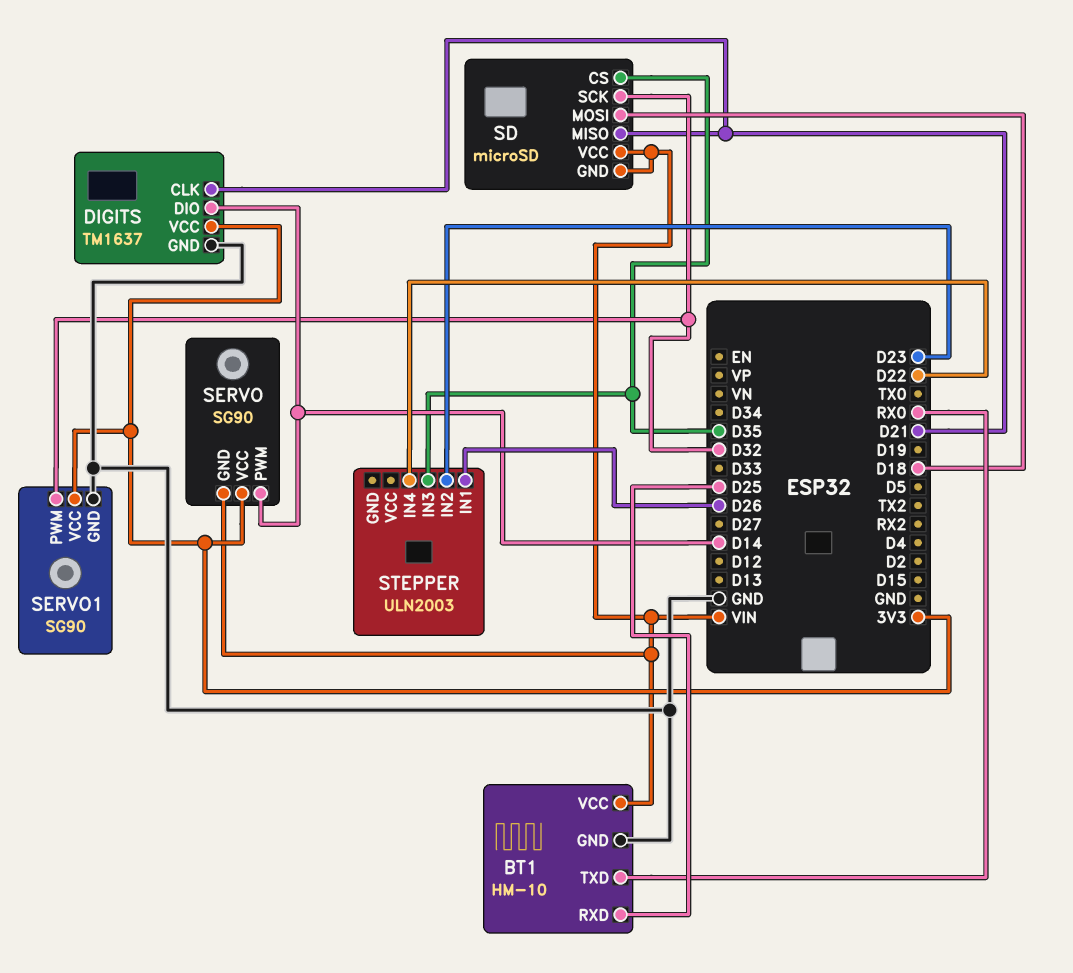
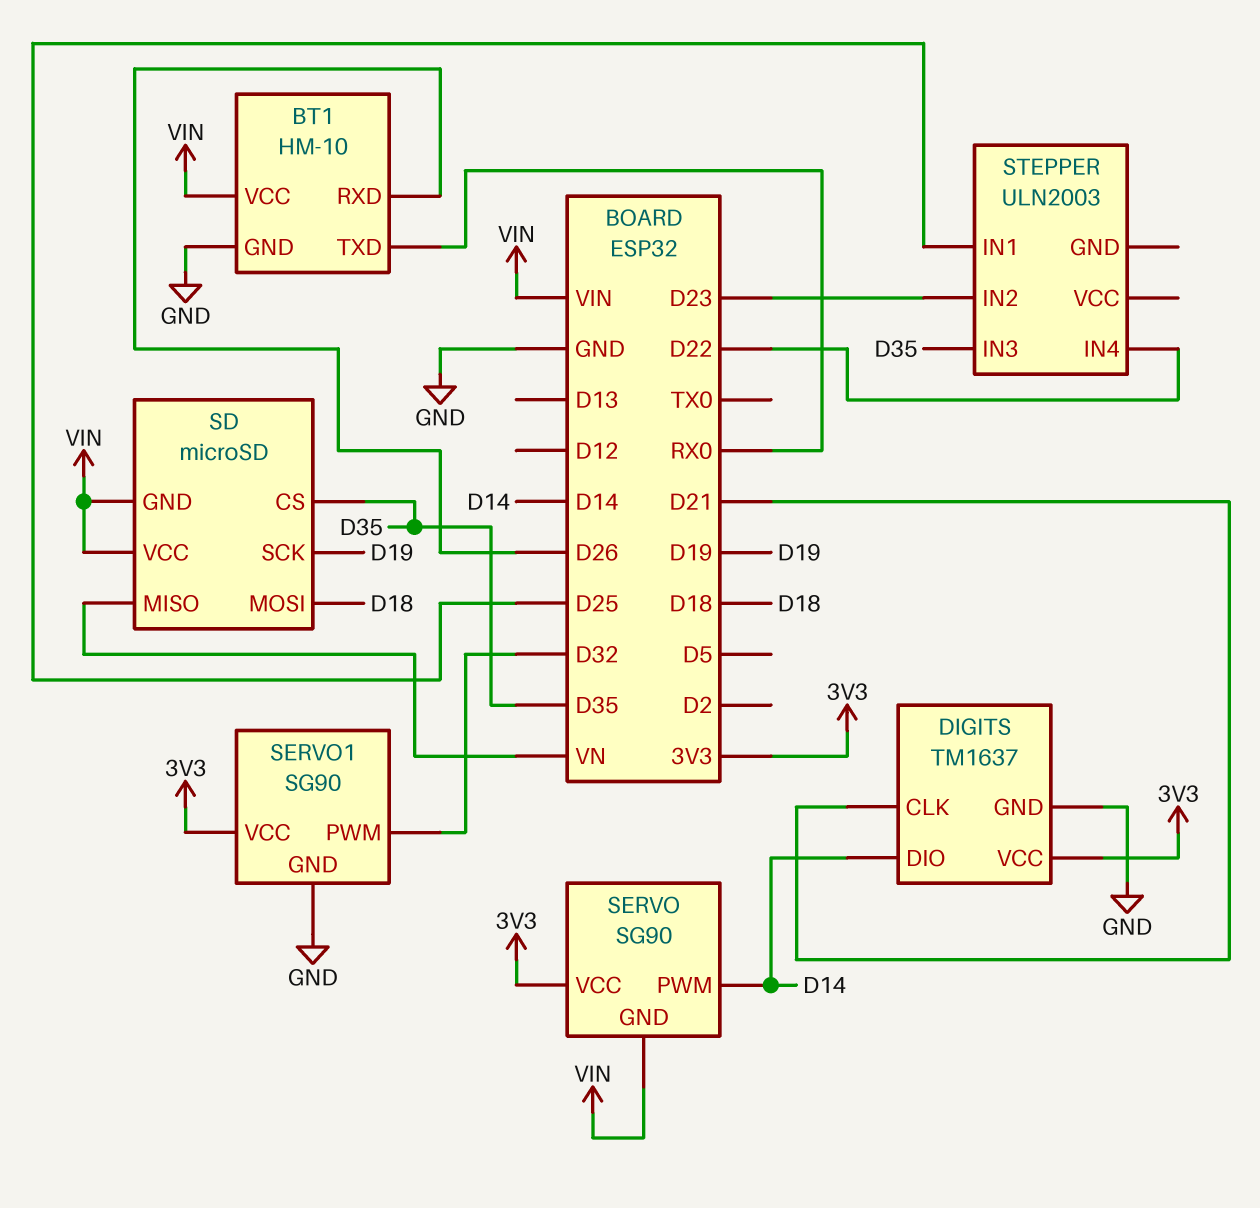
BT1 pin RXD: D25 -> D26
SD pin MISO: D21 -> VN
SD pin SCK: D32 -> D19
STEPPER pin IN1: D26 -> D25

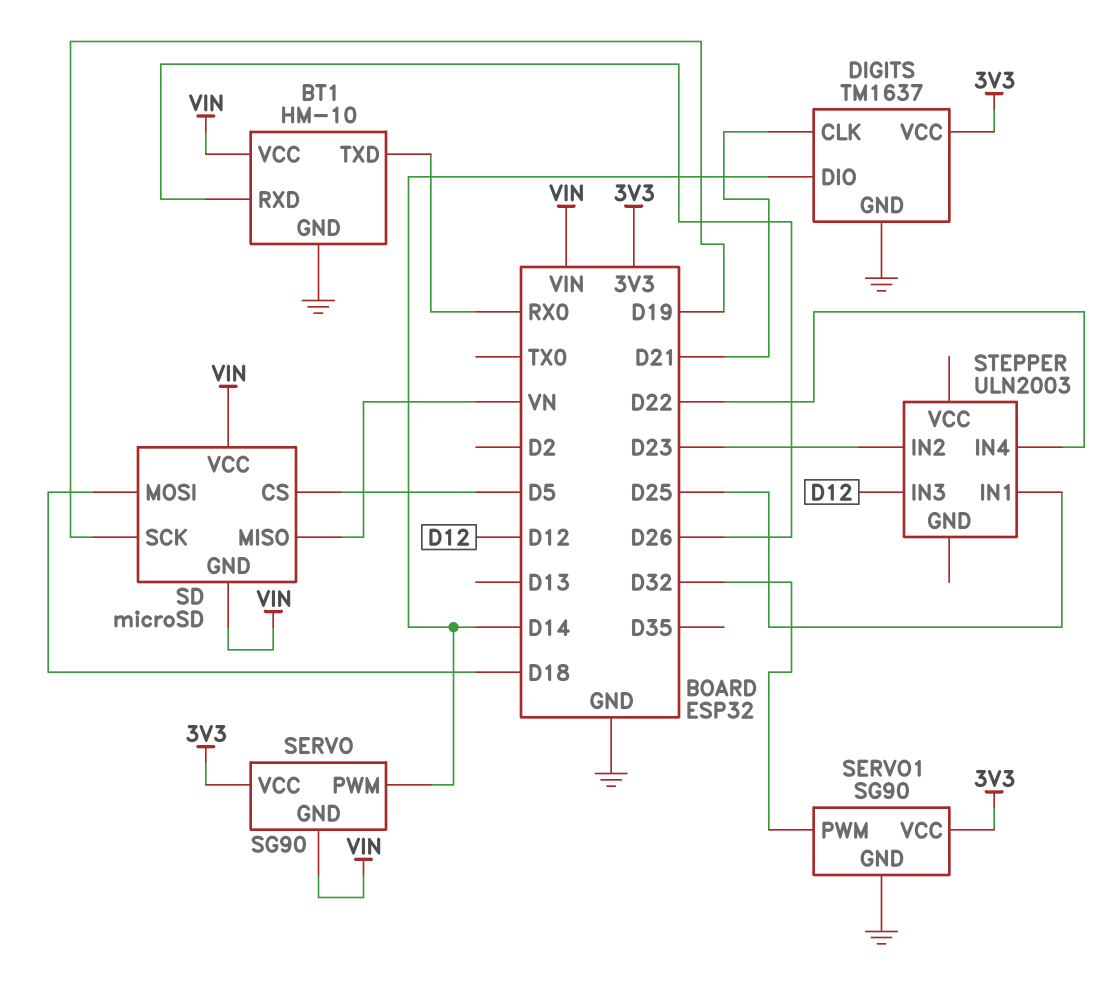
SD pin CS: D35 -> D5
STEPPER pin IN3: D35 -> D12

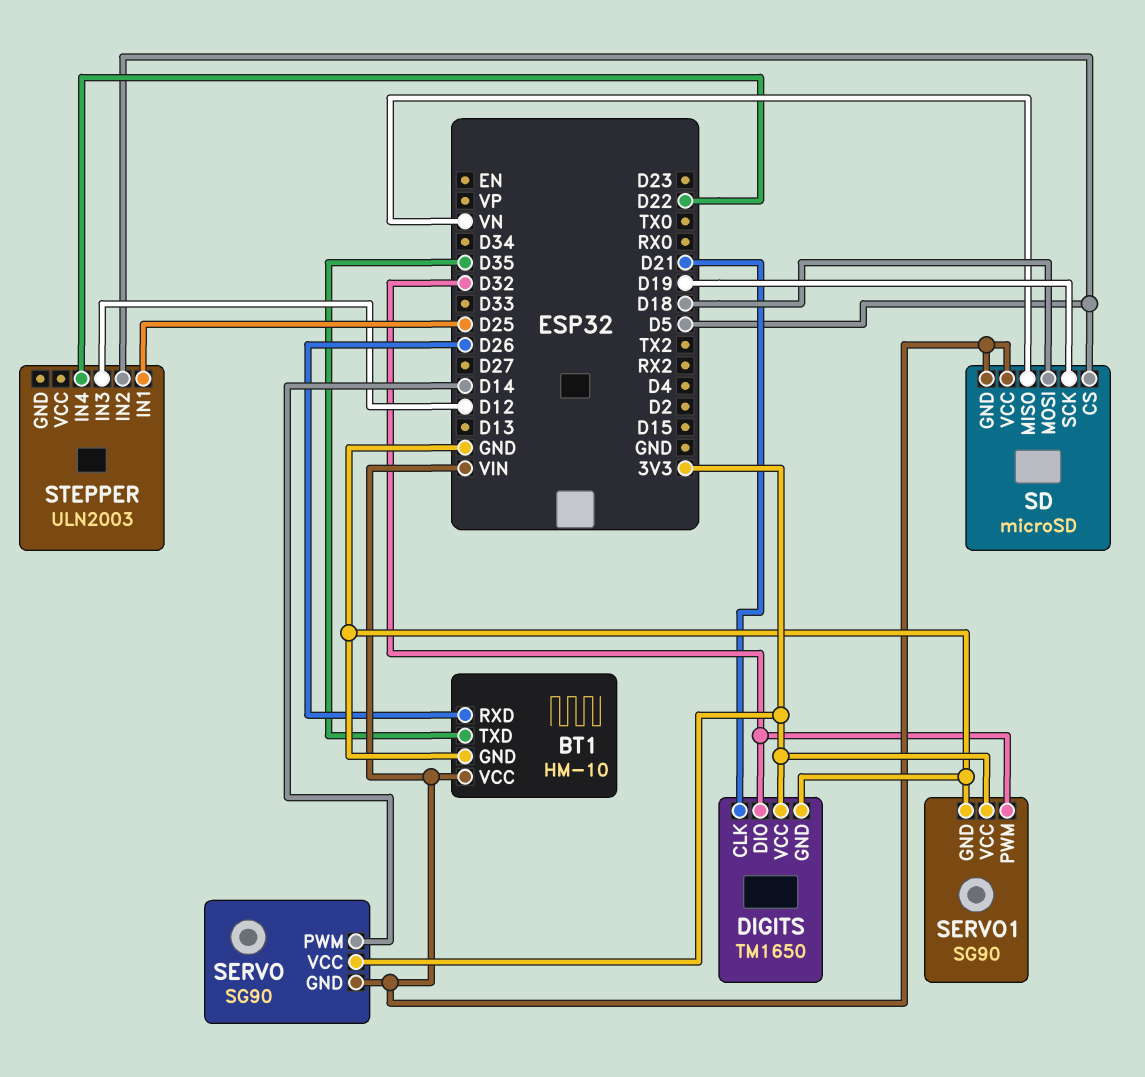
BT1 pin TXD: RX0 -> D35
DIGITS: TM1637 -> TM1650
DIGITS pin DIO: D14 -> D32
STEPPER pin IN2: D23 -> D5

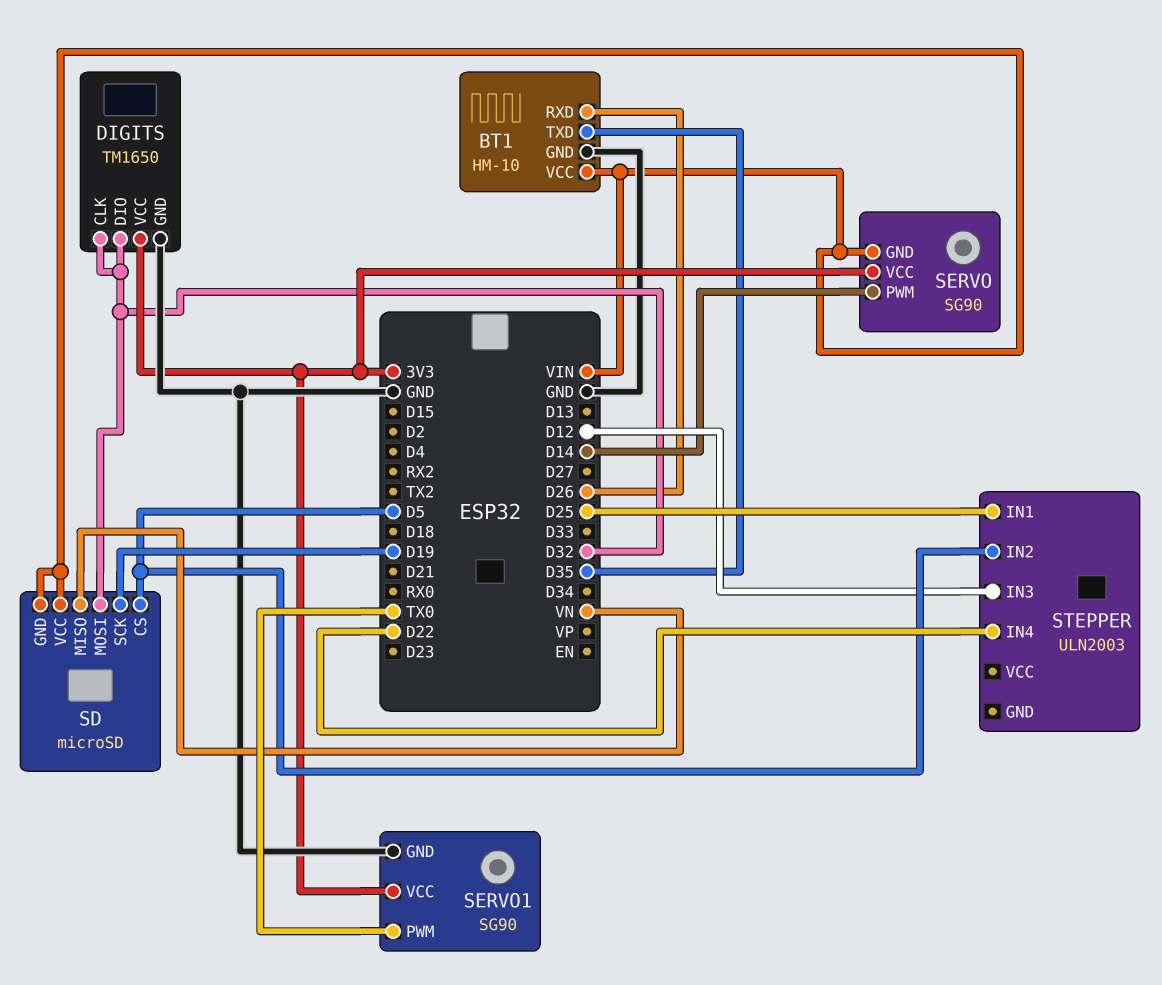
DIGITS pin CLK: D21 -> D32
SD pin MOSI: D18 -> D32
SERVO1 pin PWM: D32 -> TX0

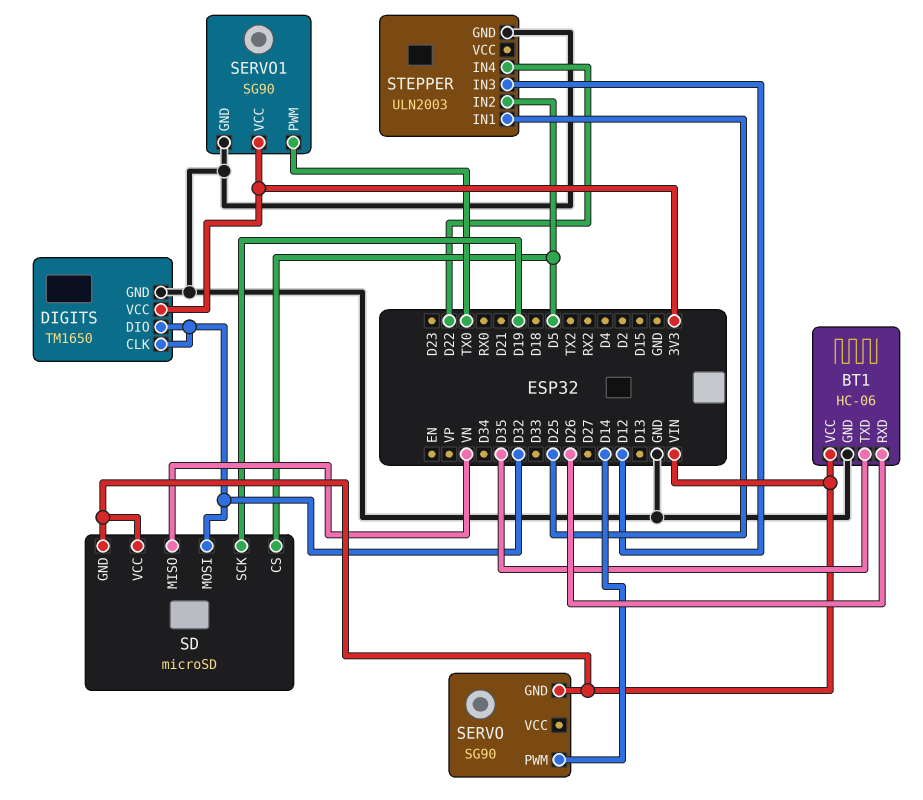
BT1: HM-10 -> HC-06
SERVO pin VCC: 3V3 -> none
STEPPER pin GND: none -> GND

